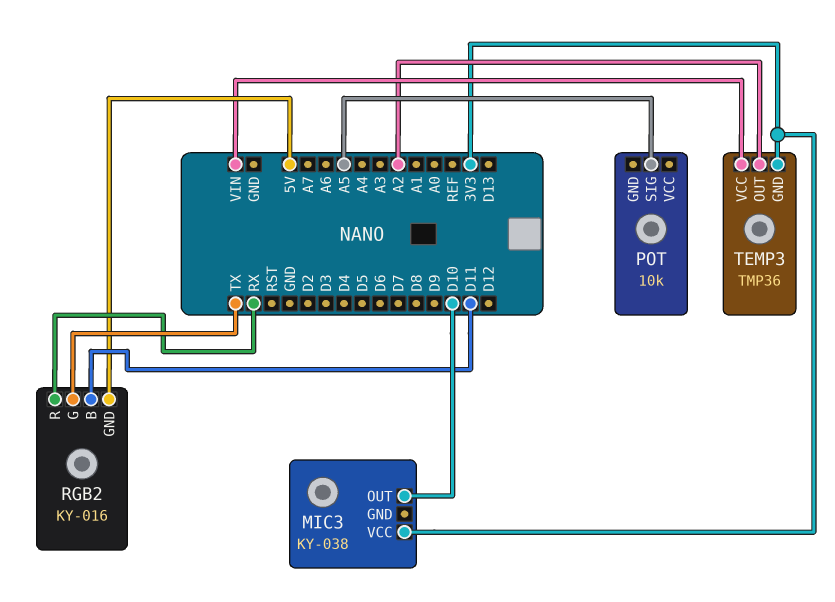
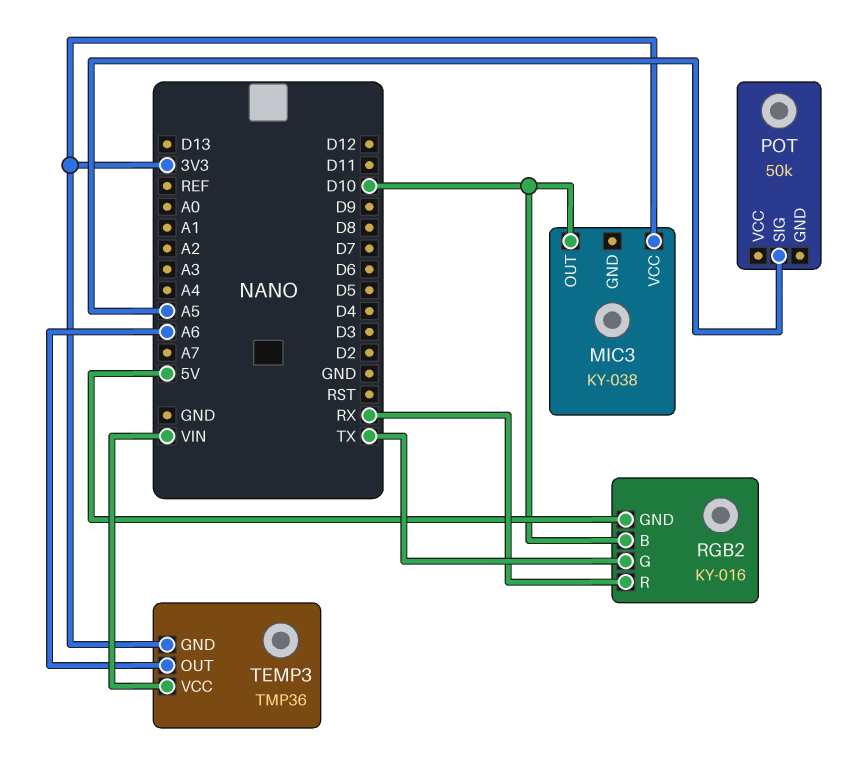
POT: 10k -> 50k
RGB2 pin B: D11 -> D10
TEMP3 pin OUT: A2 -> A6

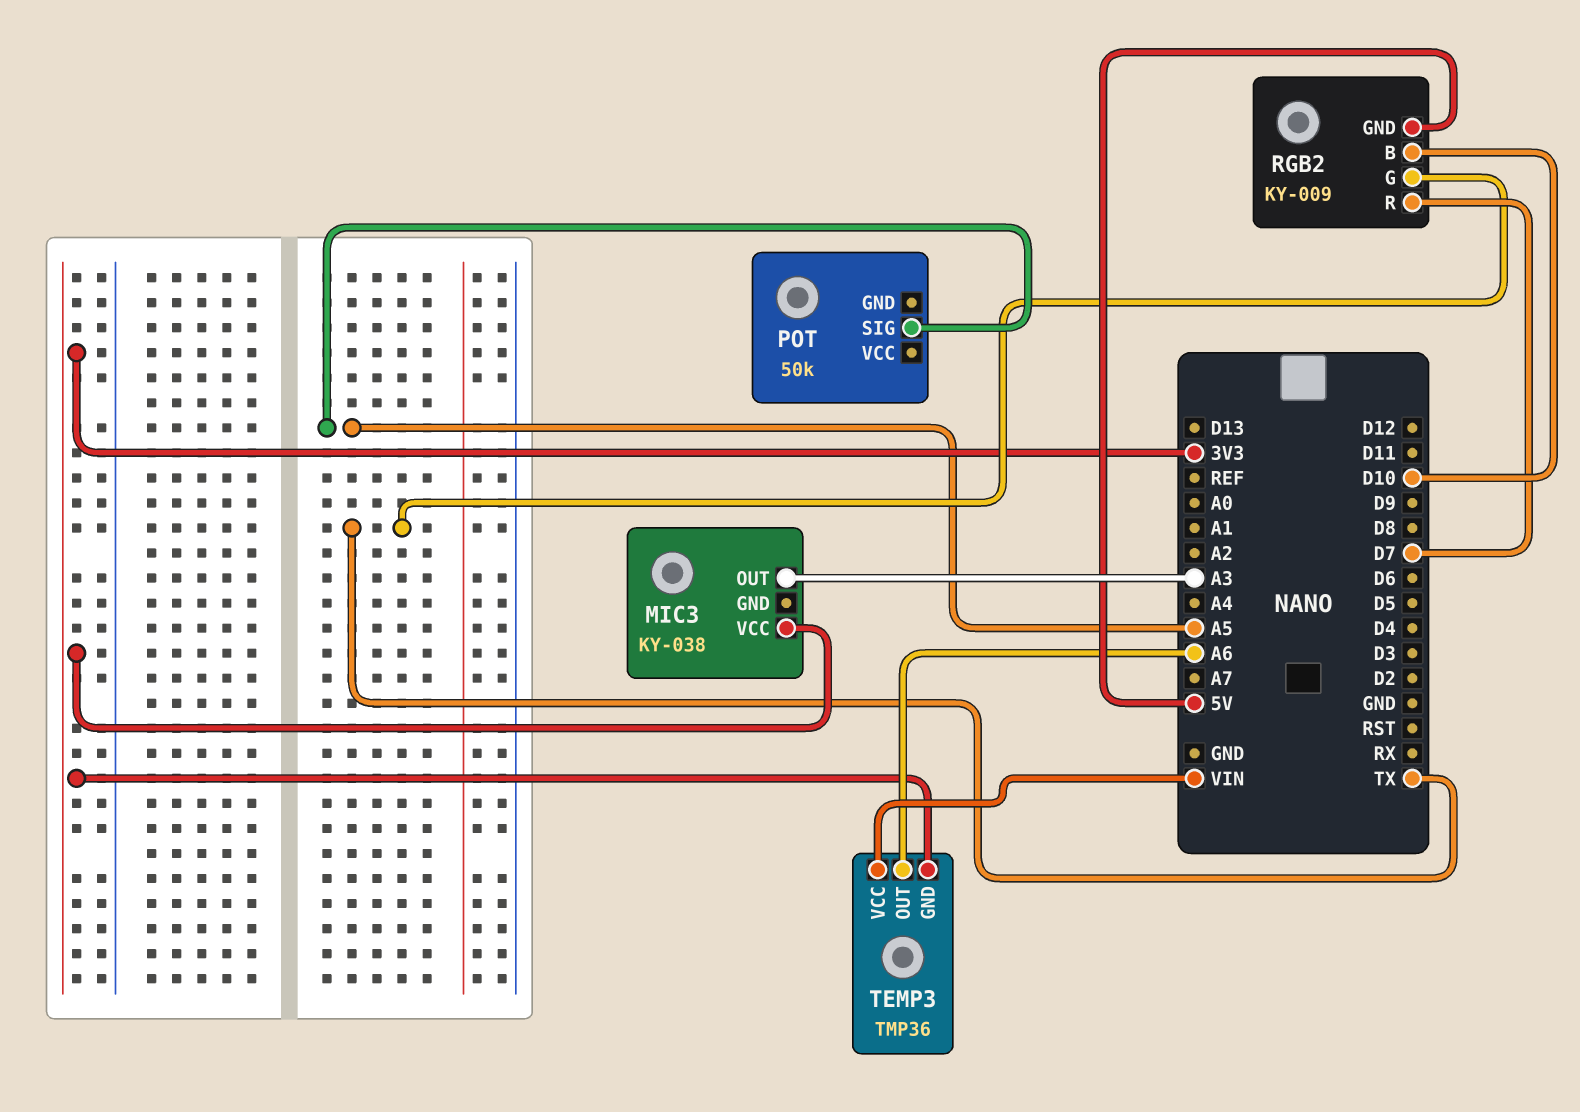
MIC3 pin OUT: D10 -> A3
RGB2: KY-016 -> KY-009
RGB2 pin R: RX -> D7

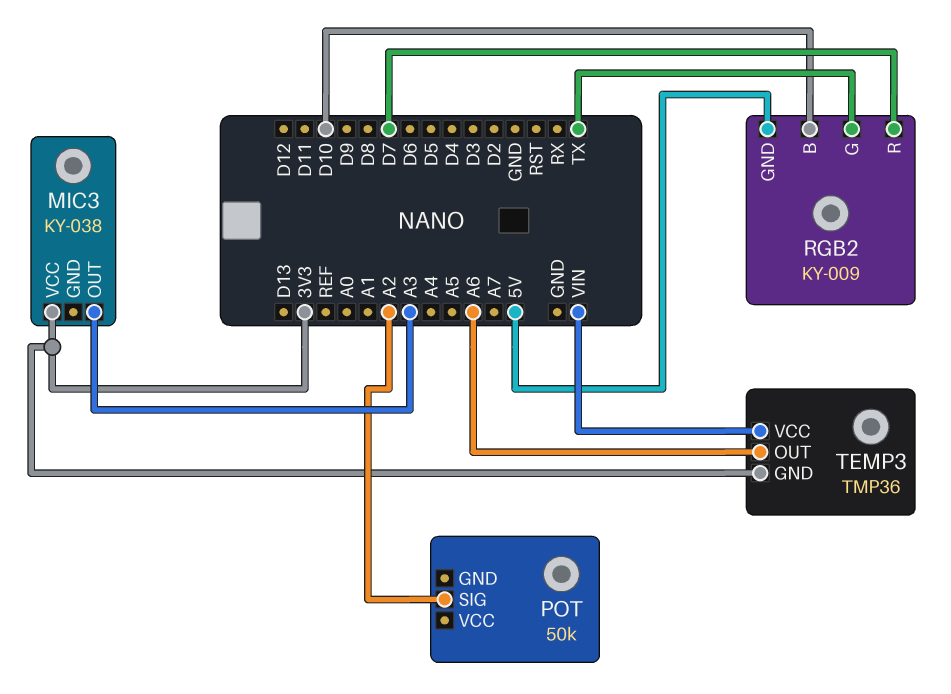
POT pin SIG: A5 -> A2

